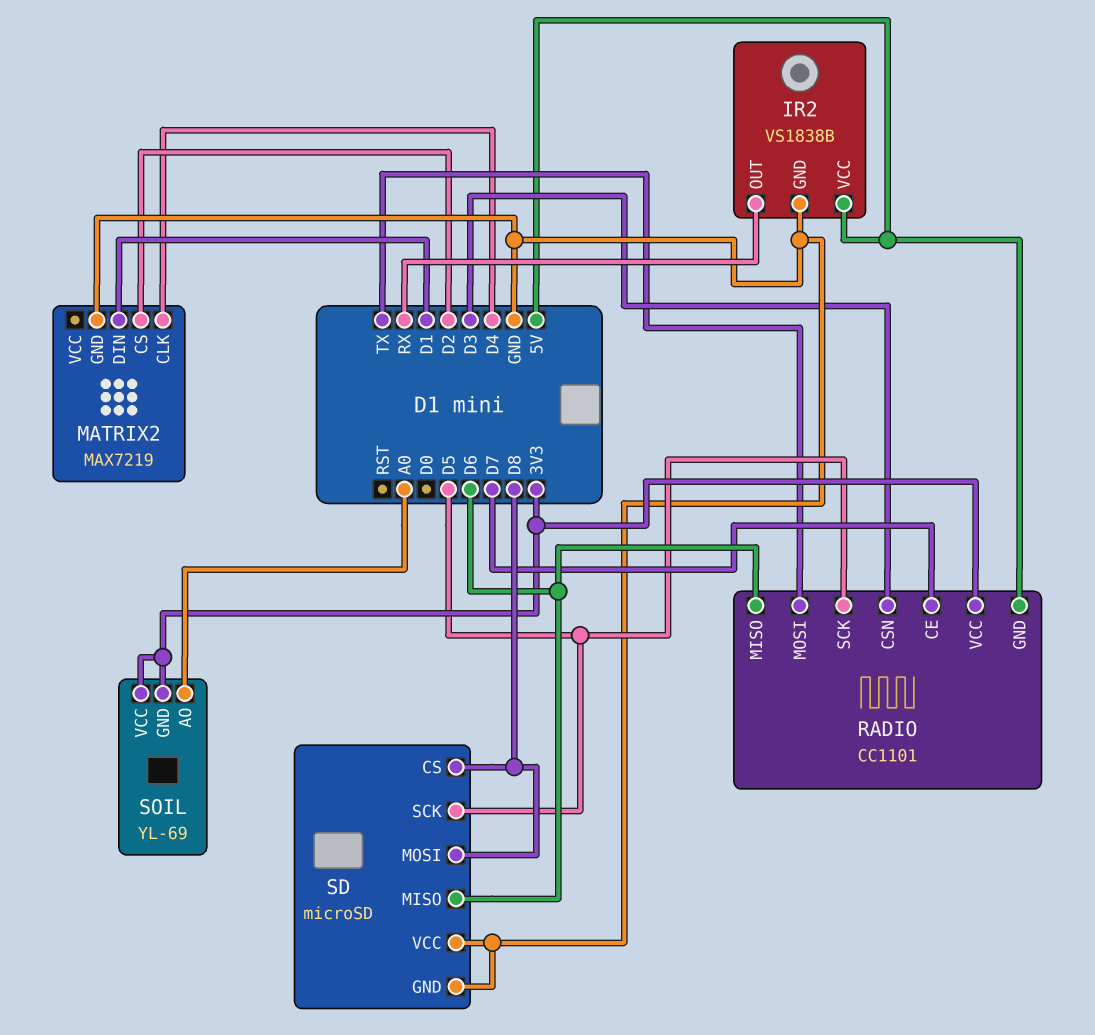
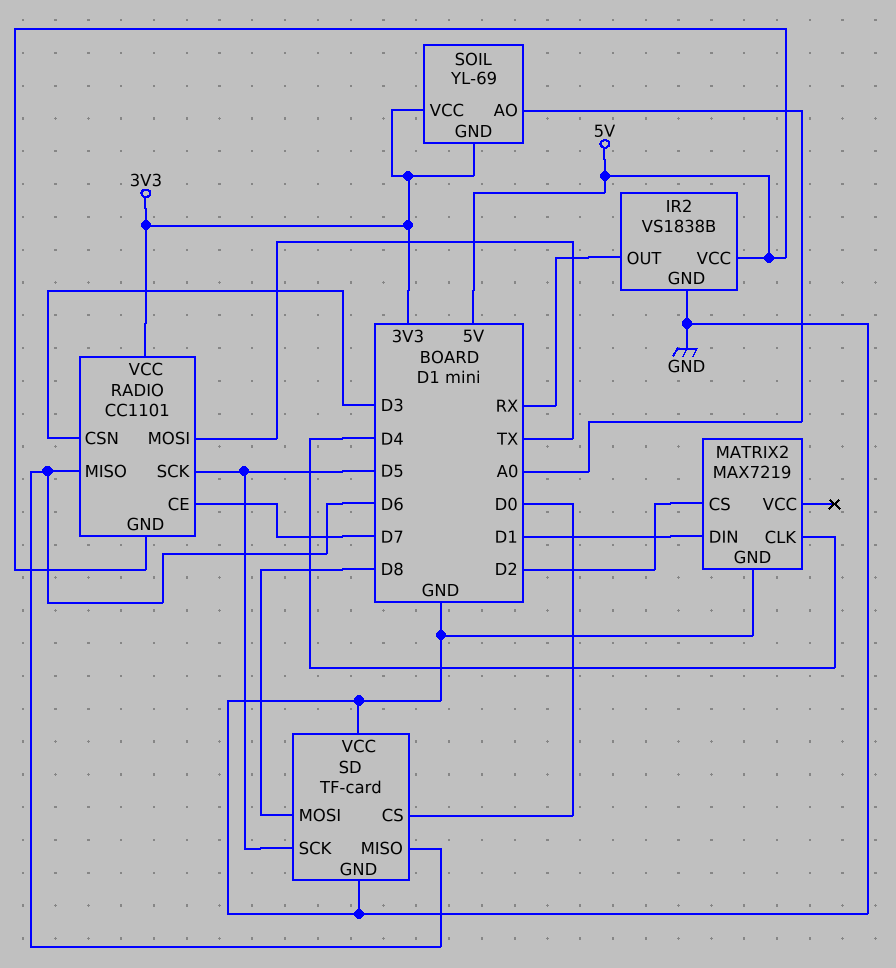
SD: microSD -> TF-card
SD pin CS: D8 -> D0

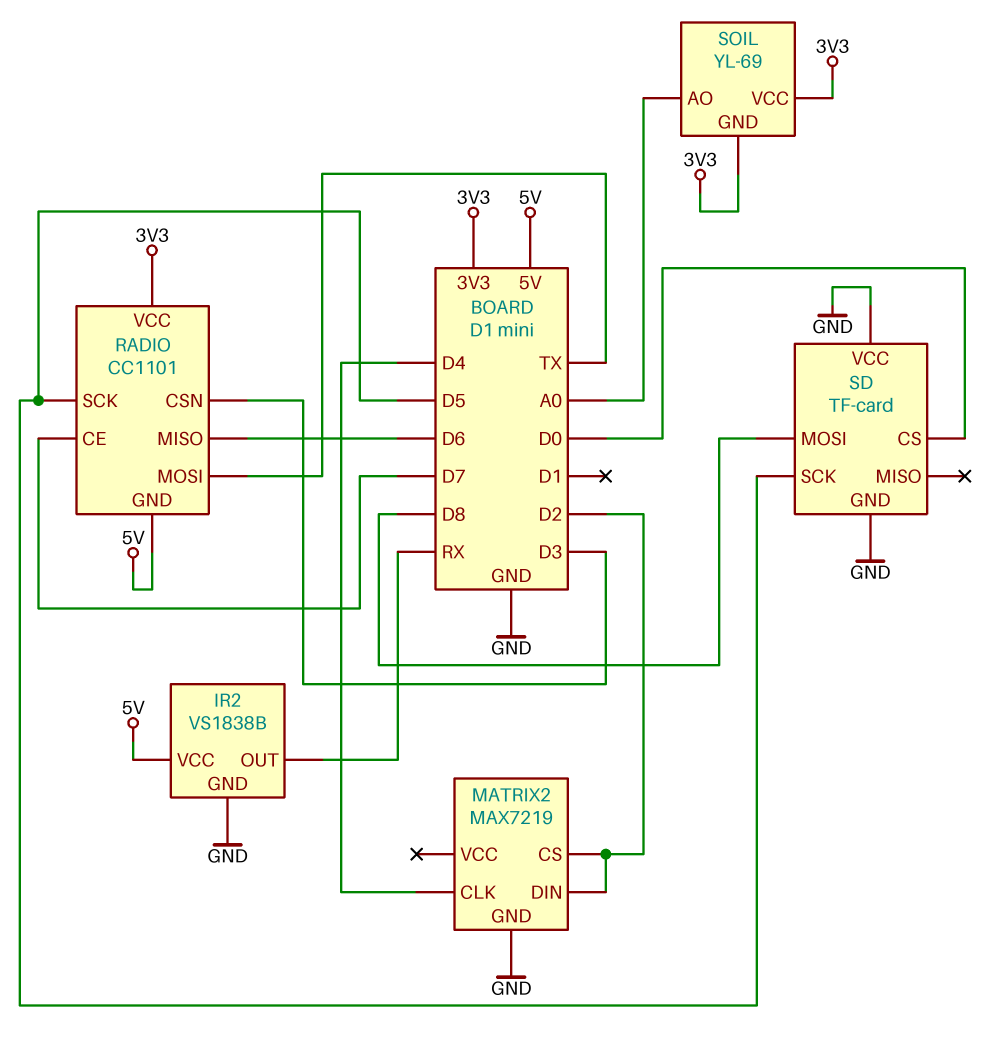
MATRIX2 pin DIN: D1 -> D2
SD pin MISO: D6 -> none

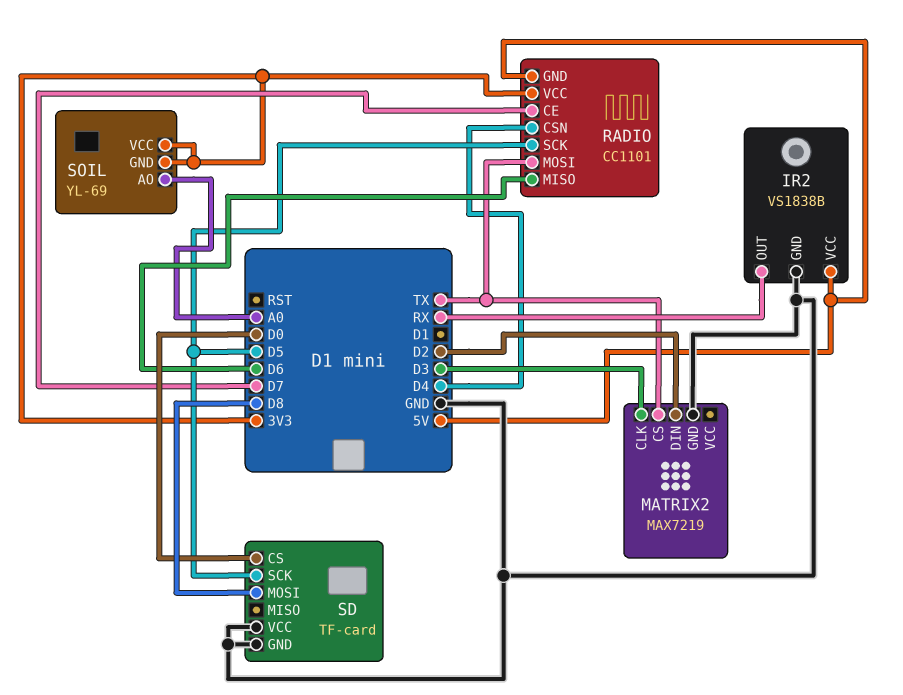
MATRIX2 pin CLK: D4 -> D3
MATRIX2 pin CS: D2 -> TX
RADIO pin CSN: D3 -> D4

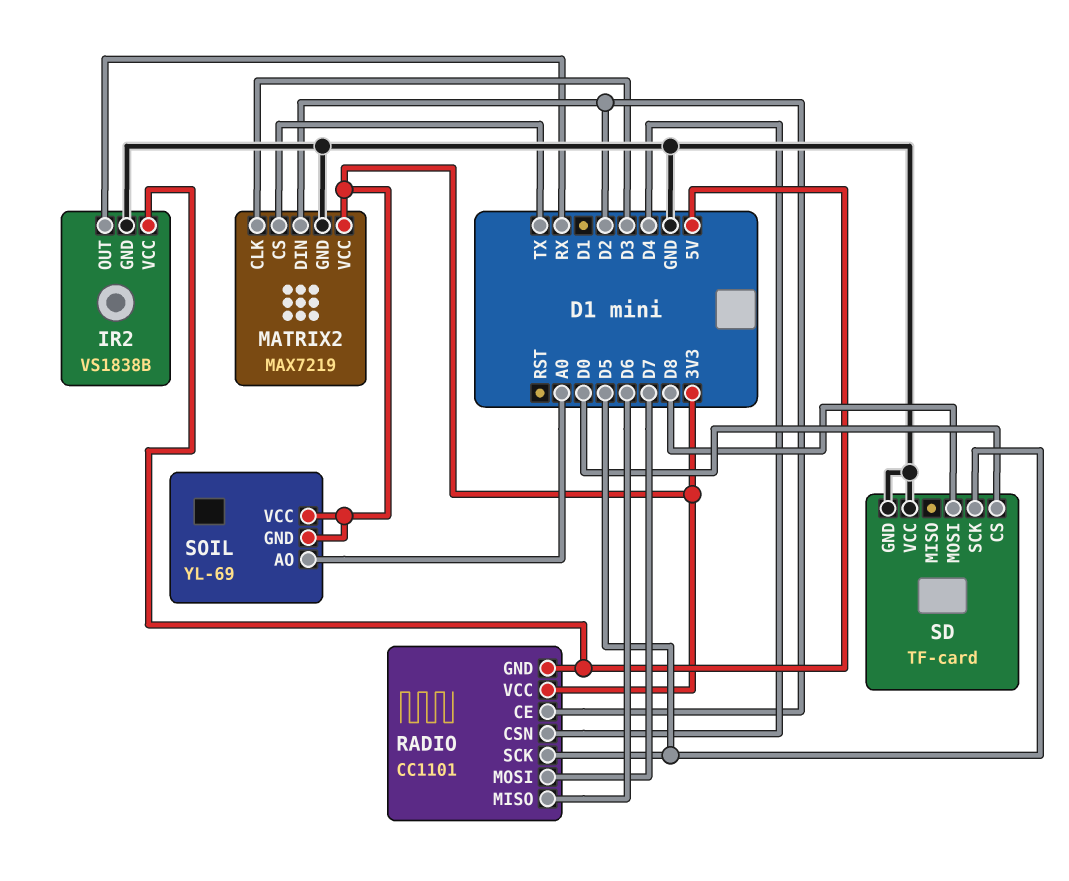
MATRIX2 pin VCC: none -> 3V3
RADIO pin CE: D7 -> D2
RADIO pin MOSI: TX -> D7

